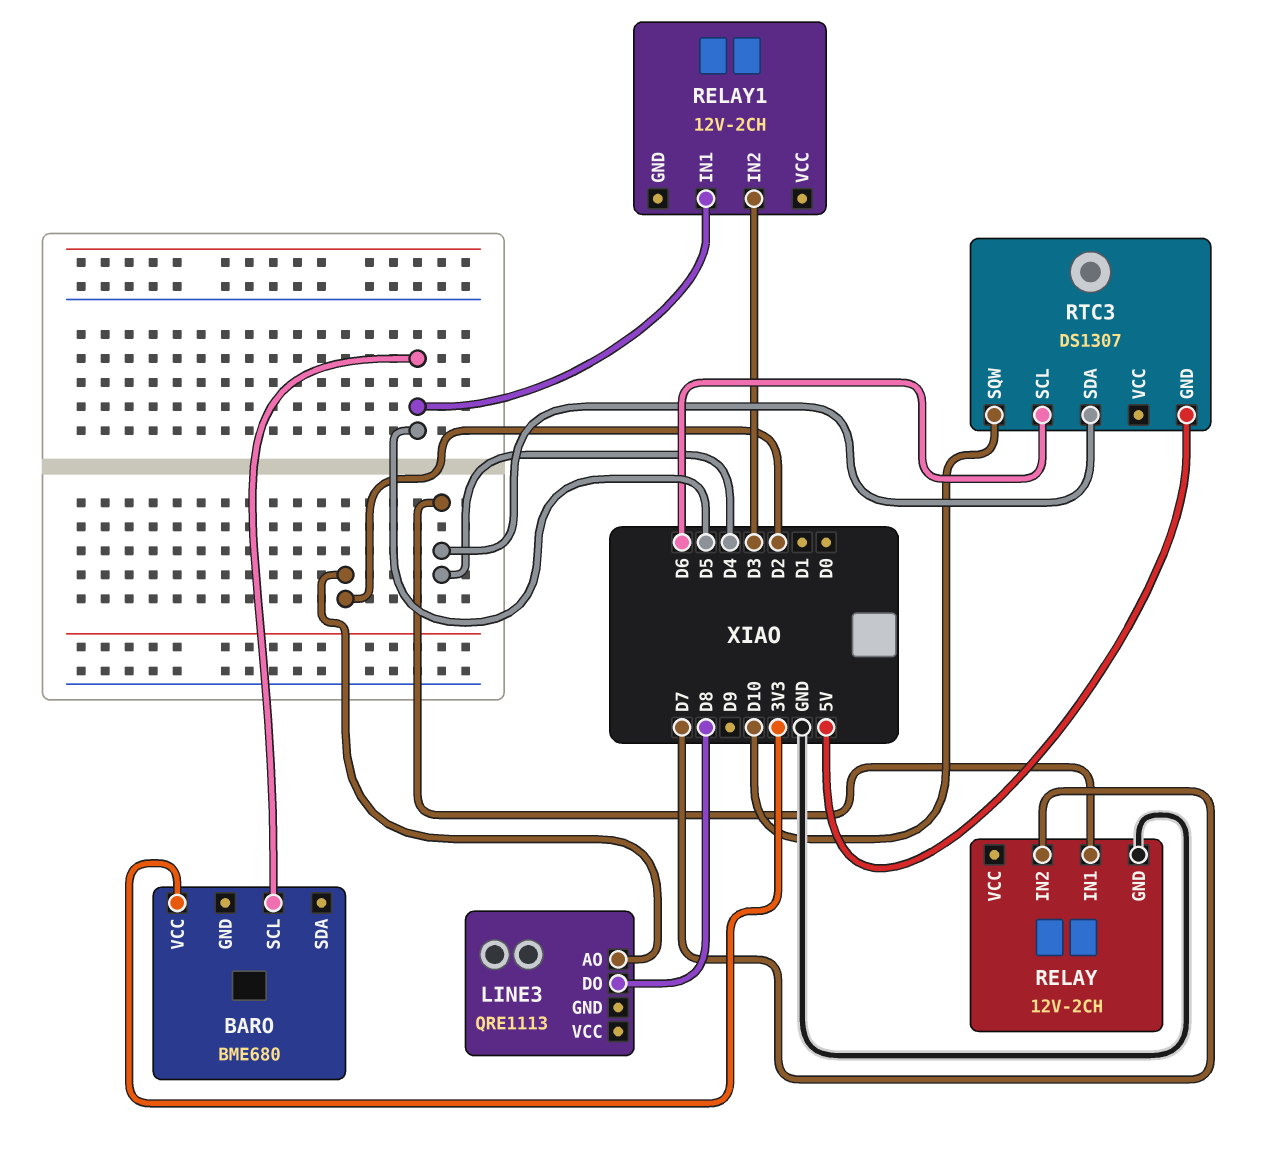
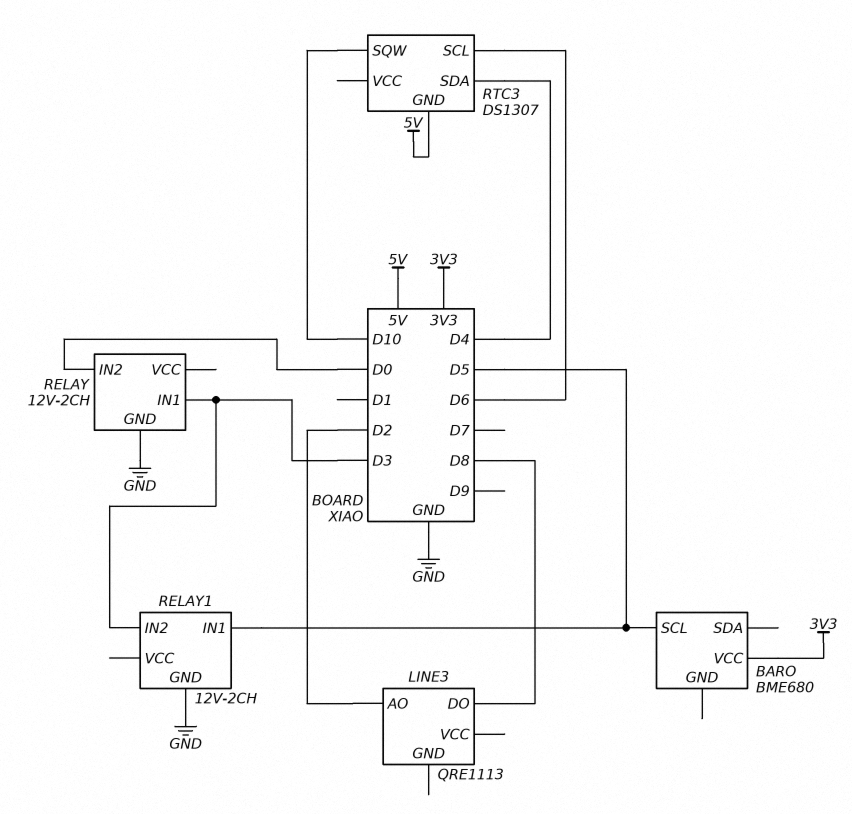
RELAY pin IN1: D4 -> D3
RELAY pin IN2: D7 -> D0
RELAY1 pin GND: none -> GND

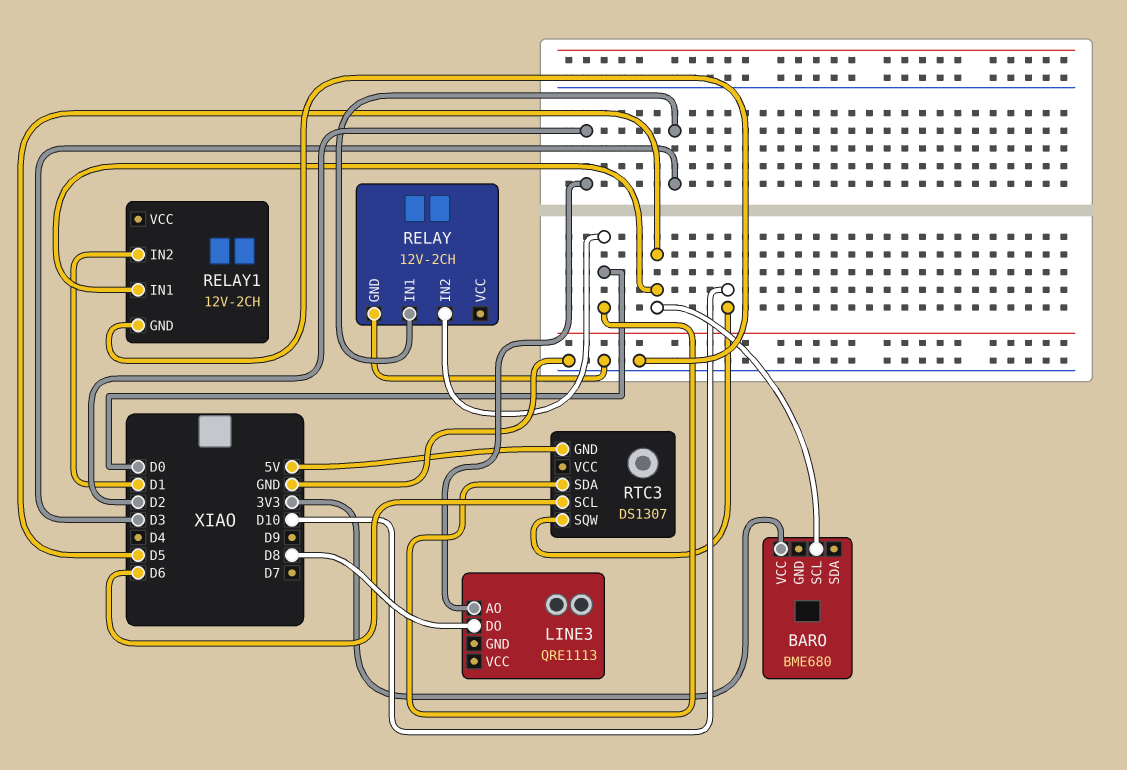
RELAY1 pin IN2: D3 -> D1
RTC3 pin SDA: D4 -> D0

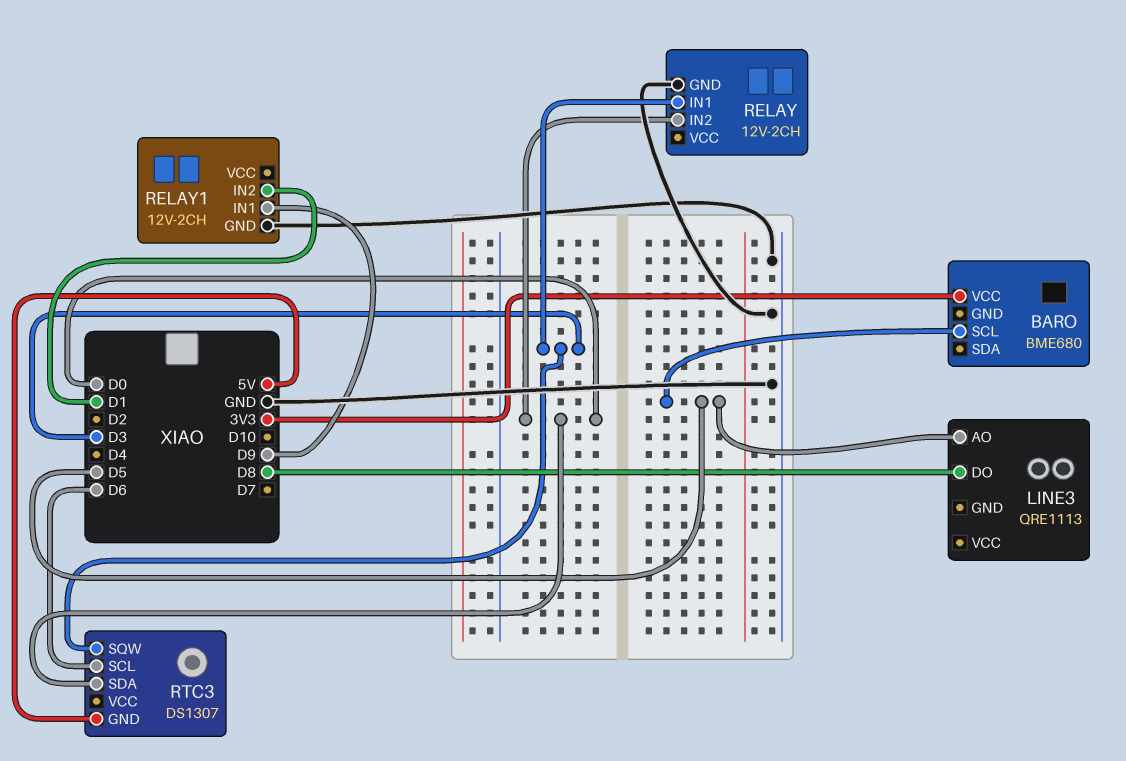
LINE3 pin AO: D2 -> D5
RELAY1 pin IN1: D5 -> D9
RTC3 pin SQW: D10 -> D3

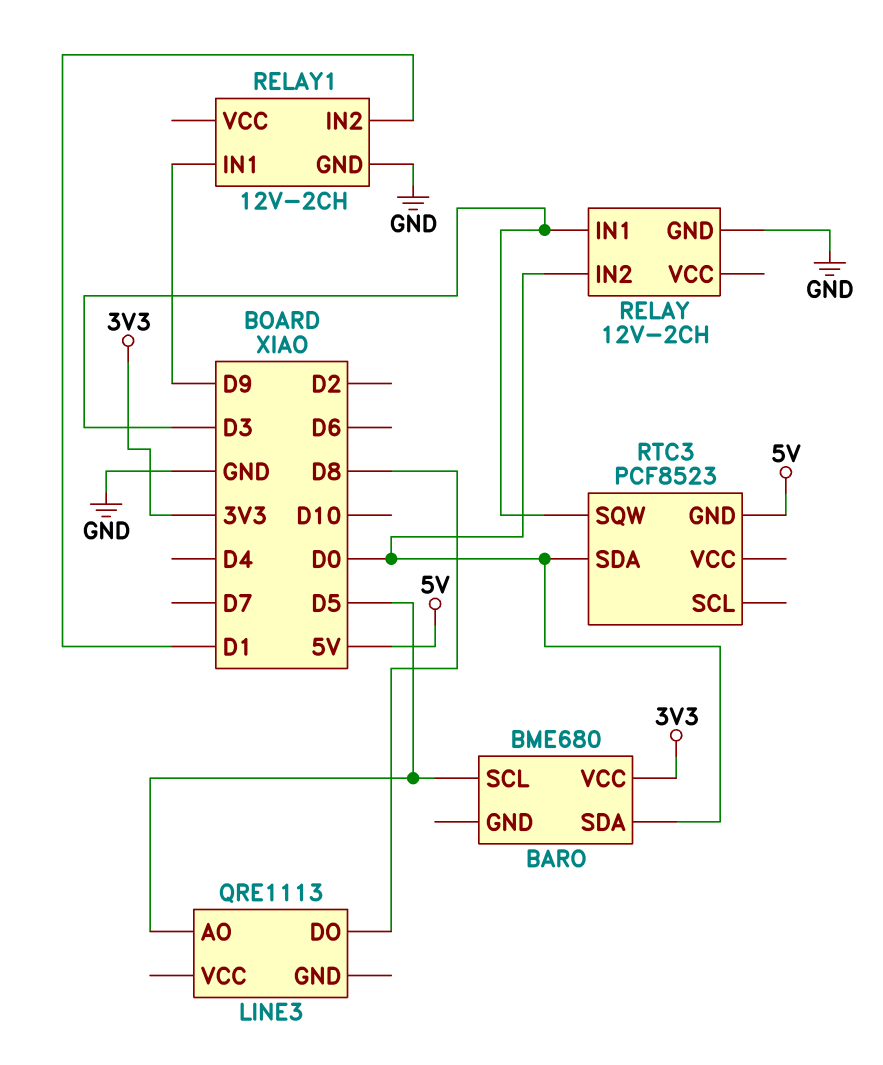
BARO pin SDA: none -> D0
RTC3: DS1307 -> PCF8523
RTC3 pin SCL: D6 -> none

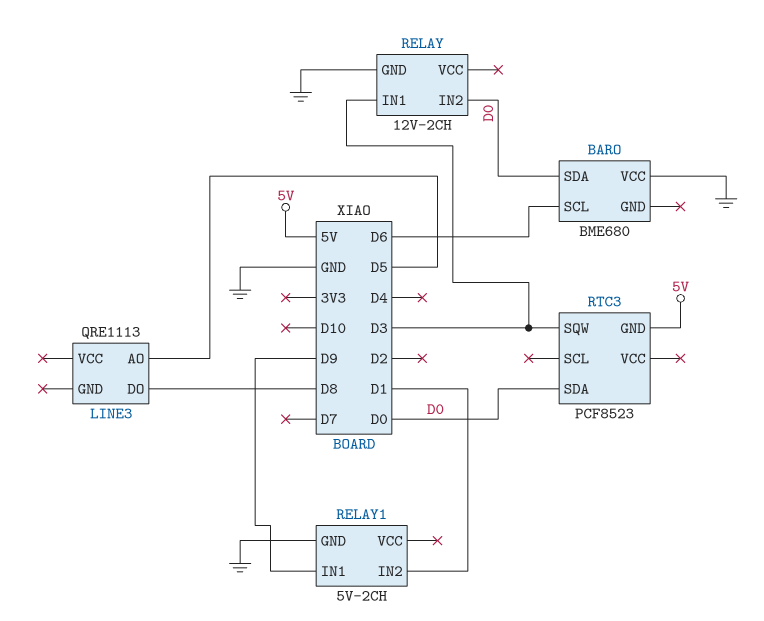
BARO pin SCL: D5 -> D6
BARO pin VCC: 3V3 -> GND
RELAY1: 12V-2CH -> 5V-2CH

